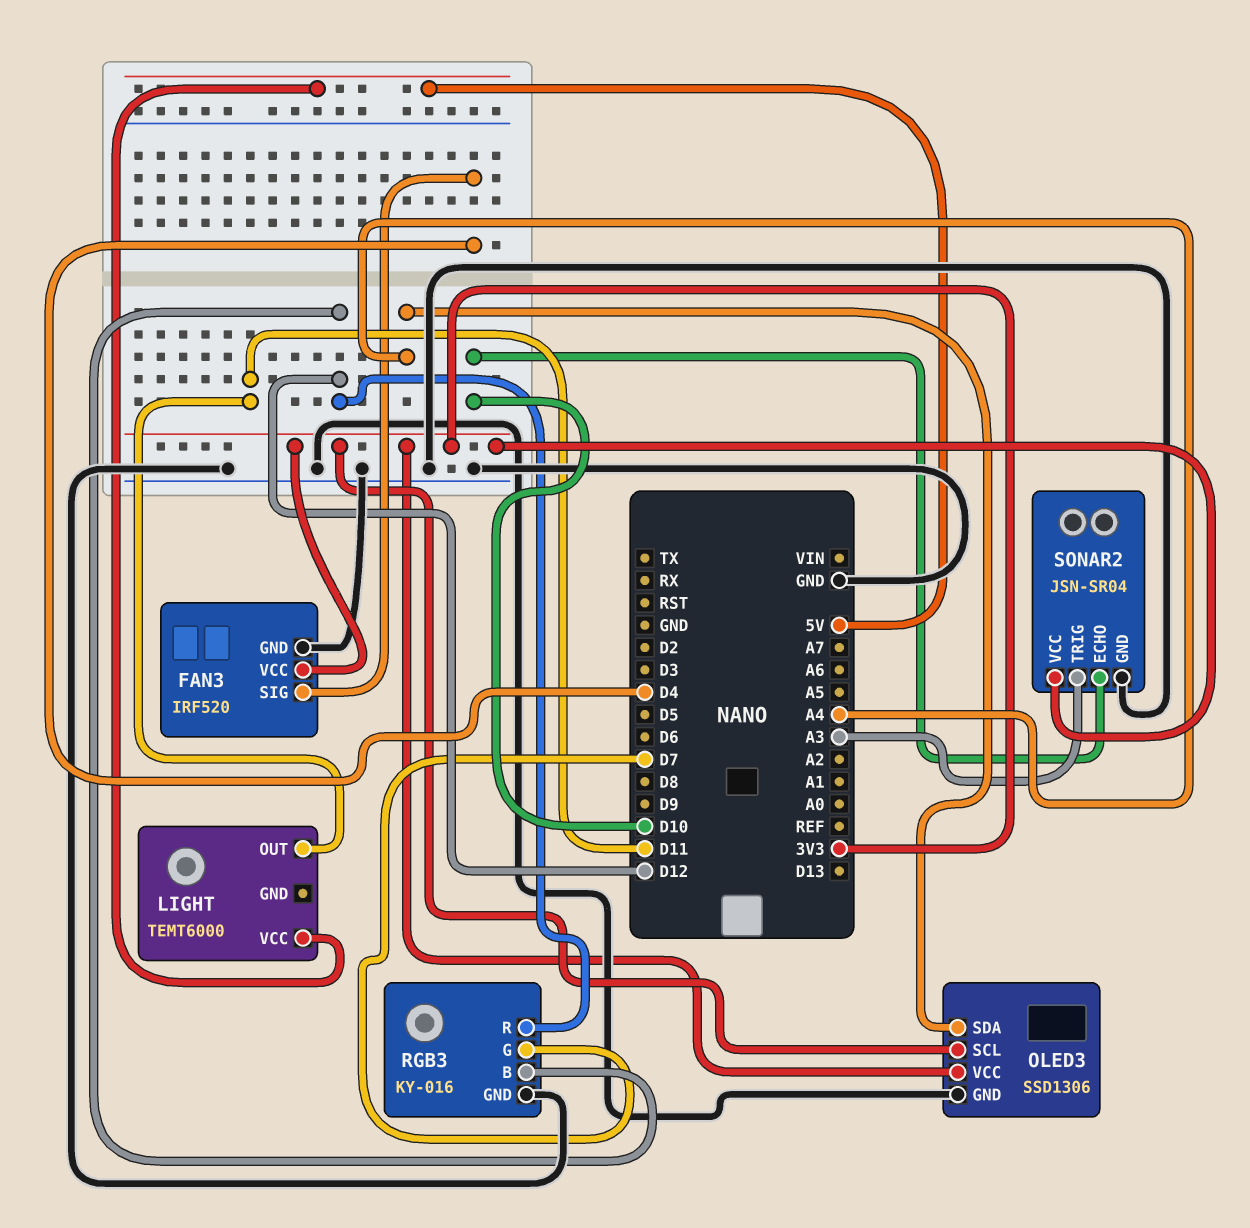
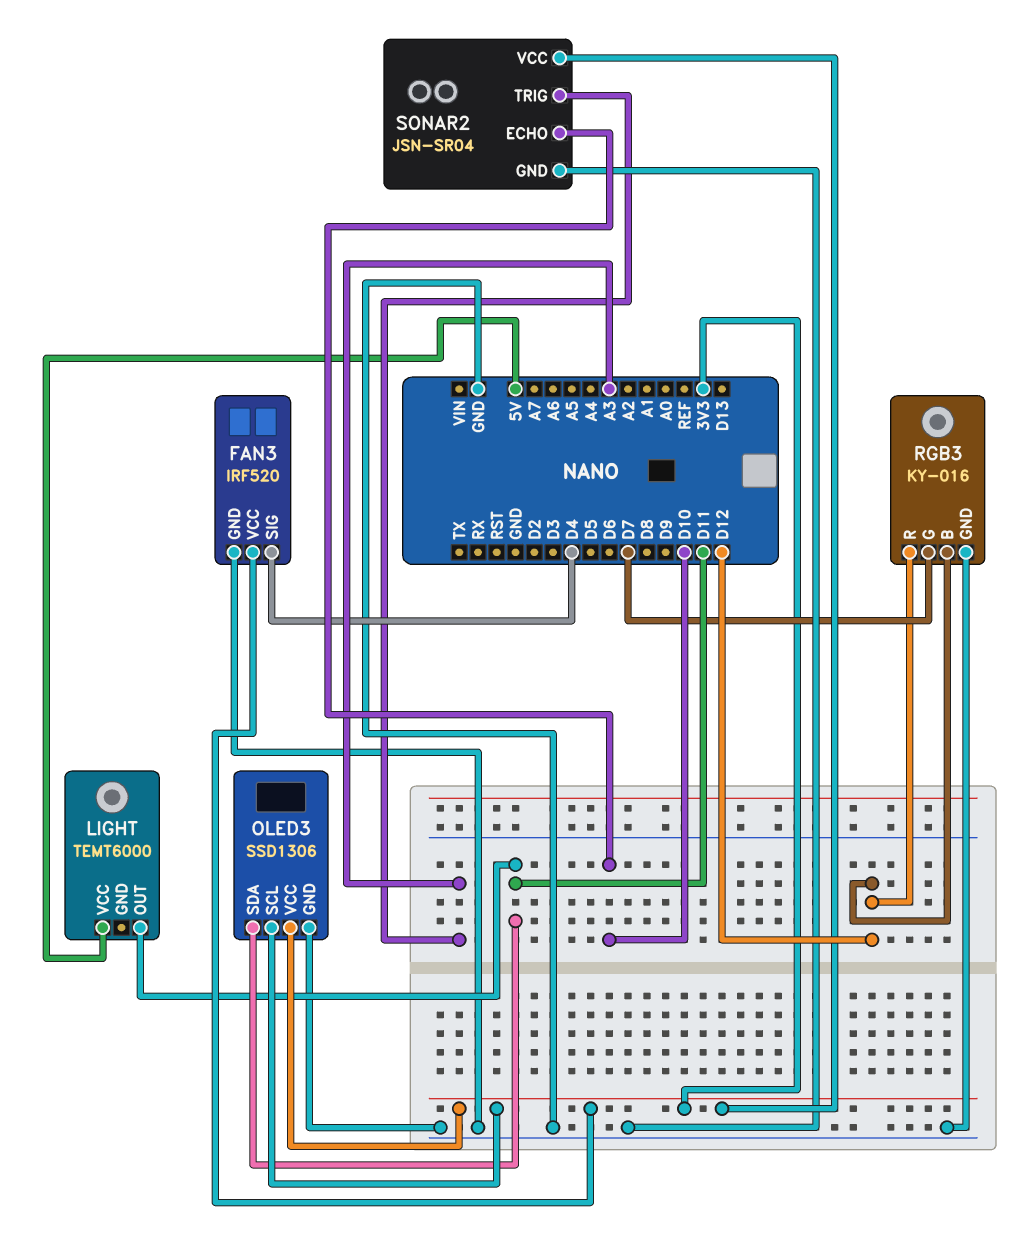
OLED3 pin SDA: A4 -> D11

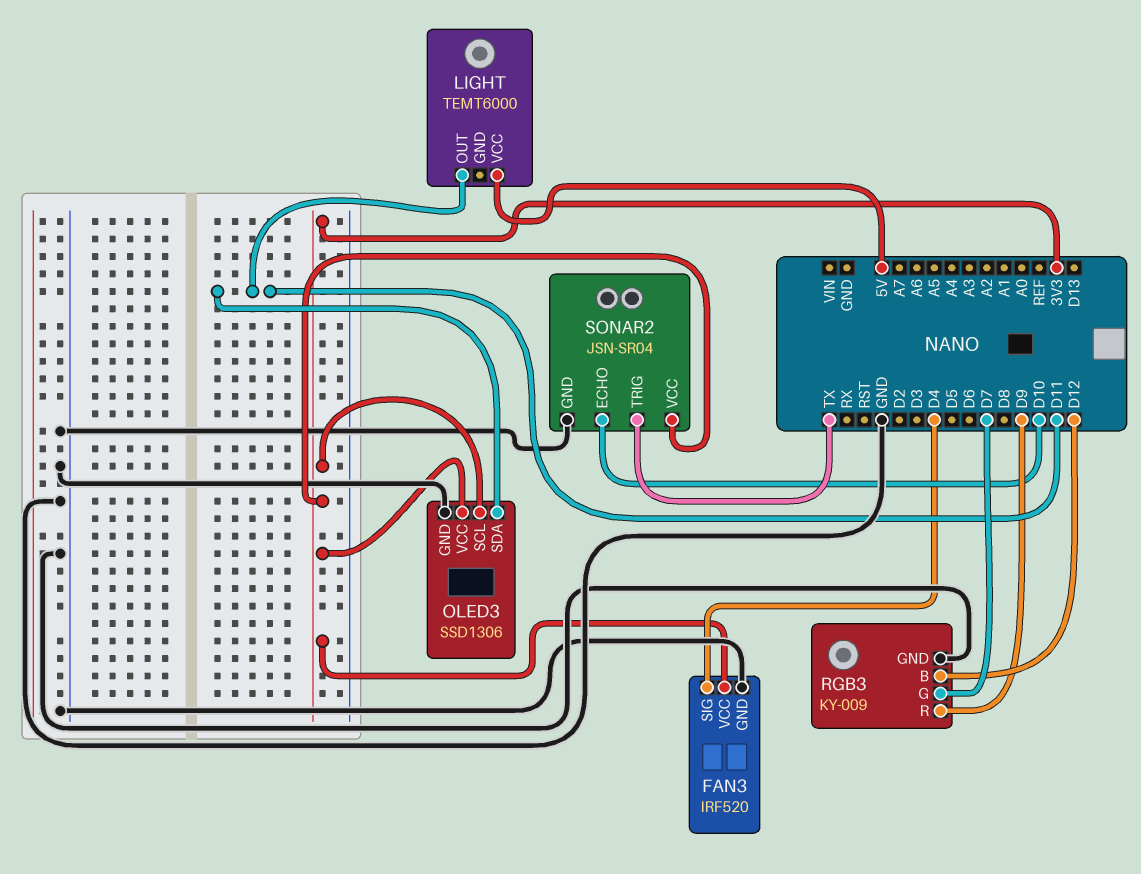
RGB3: KY-016 -> KY-009
RGB3 pin R: D12 -> D9
SONAR2 pin TRIG: A3 -> TX

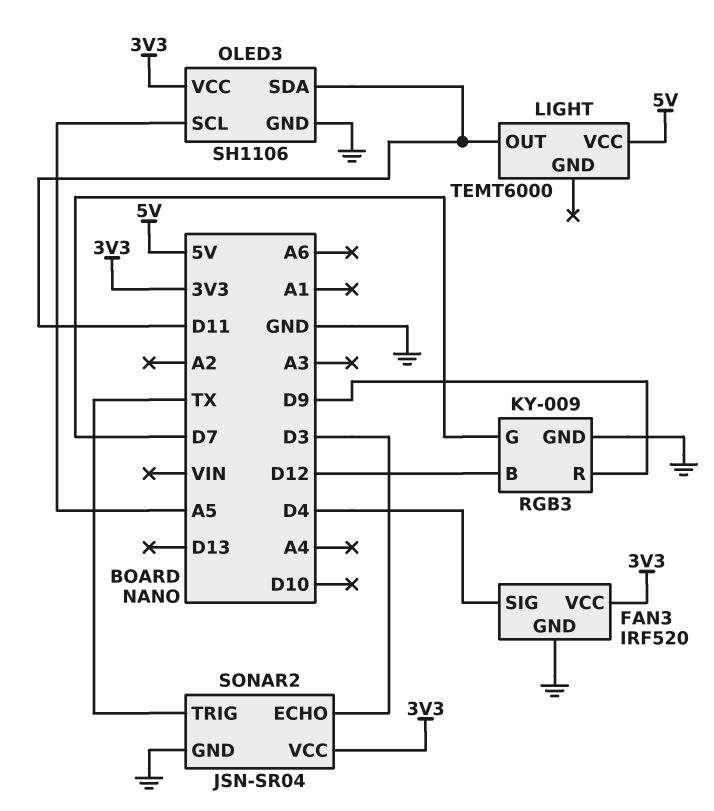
OLED3: SSD1306 -> SH1106
OLED3 pin SCL: 3V3 -> A5
SONAR2 pin ECHO: D10 -> D3

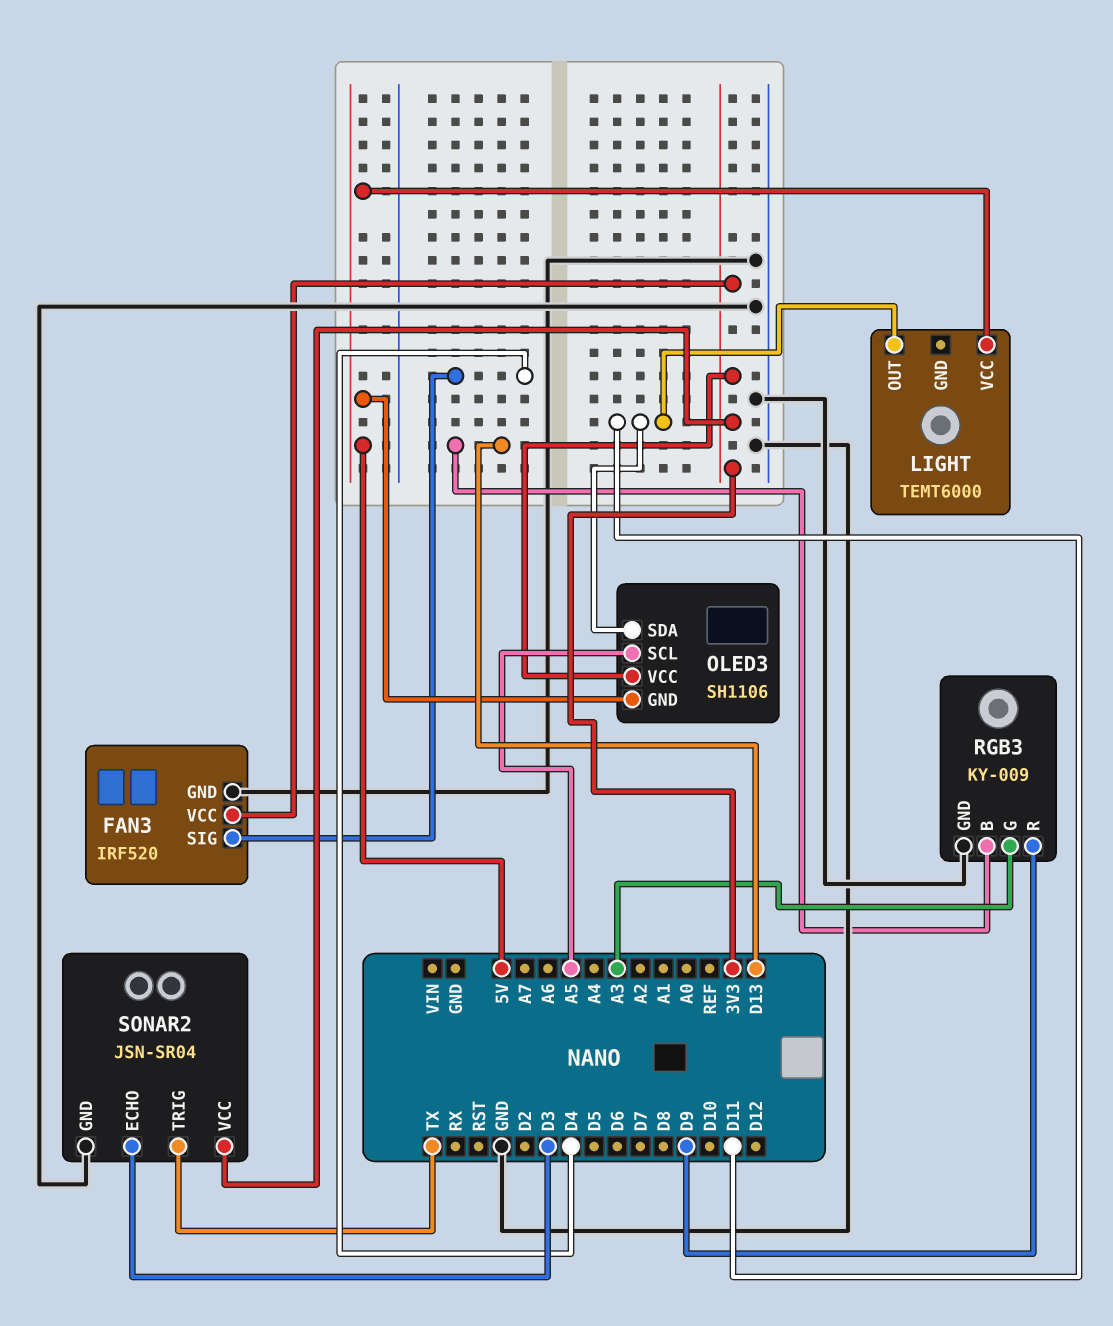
OLED3 pin GND: GND -> 5V
RGB3 pin B: D12 -> D13
RGB3 pin G: D7 -> A3

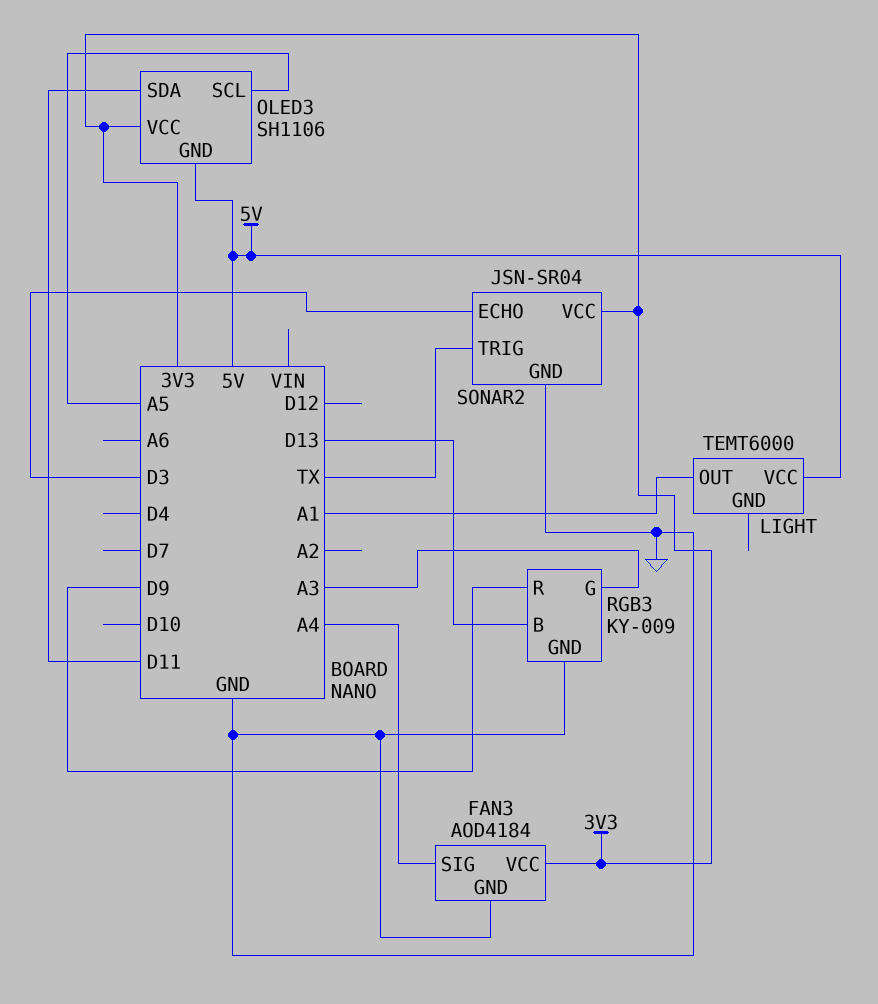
FAN3: IRF520 -> AOD4184
FAN3 pin SIG: D4 -> A4
LIGHT pin OUT: D11 -> A1

